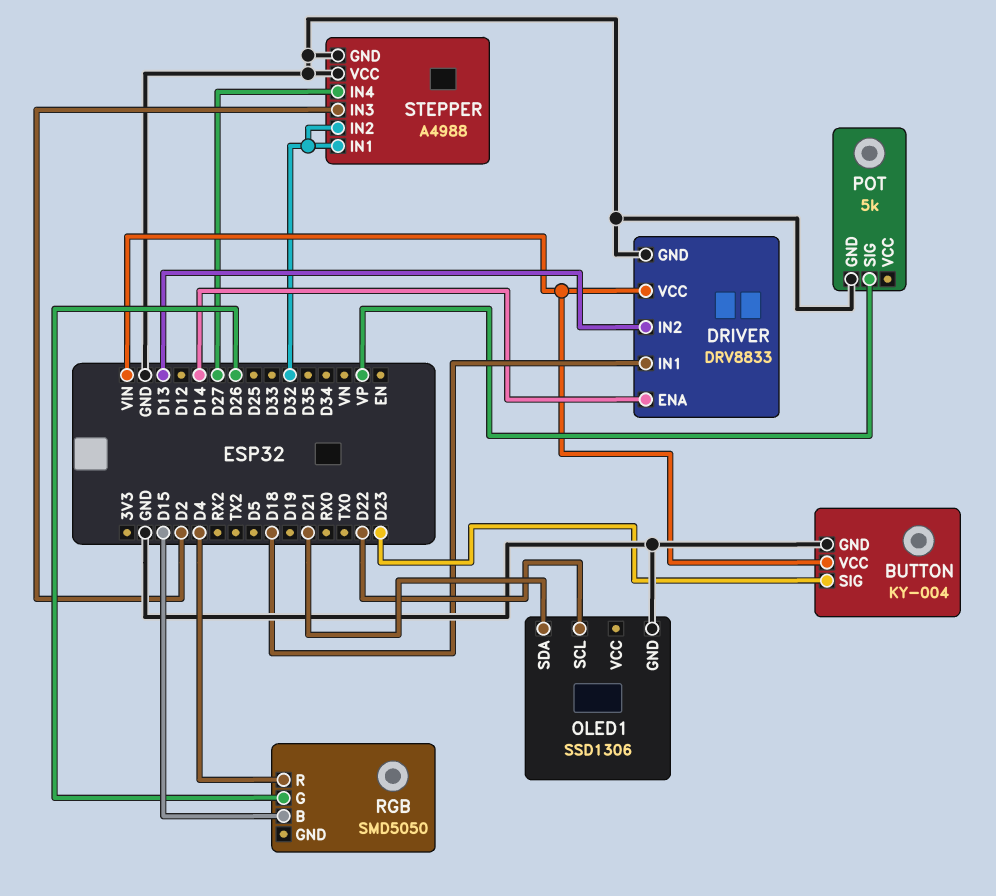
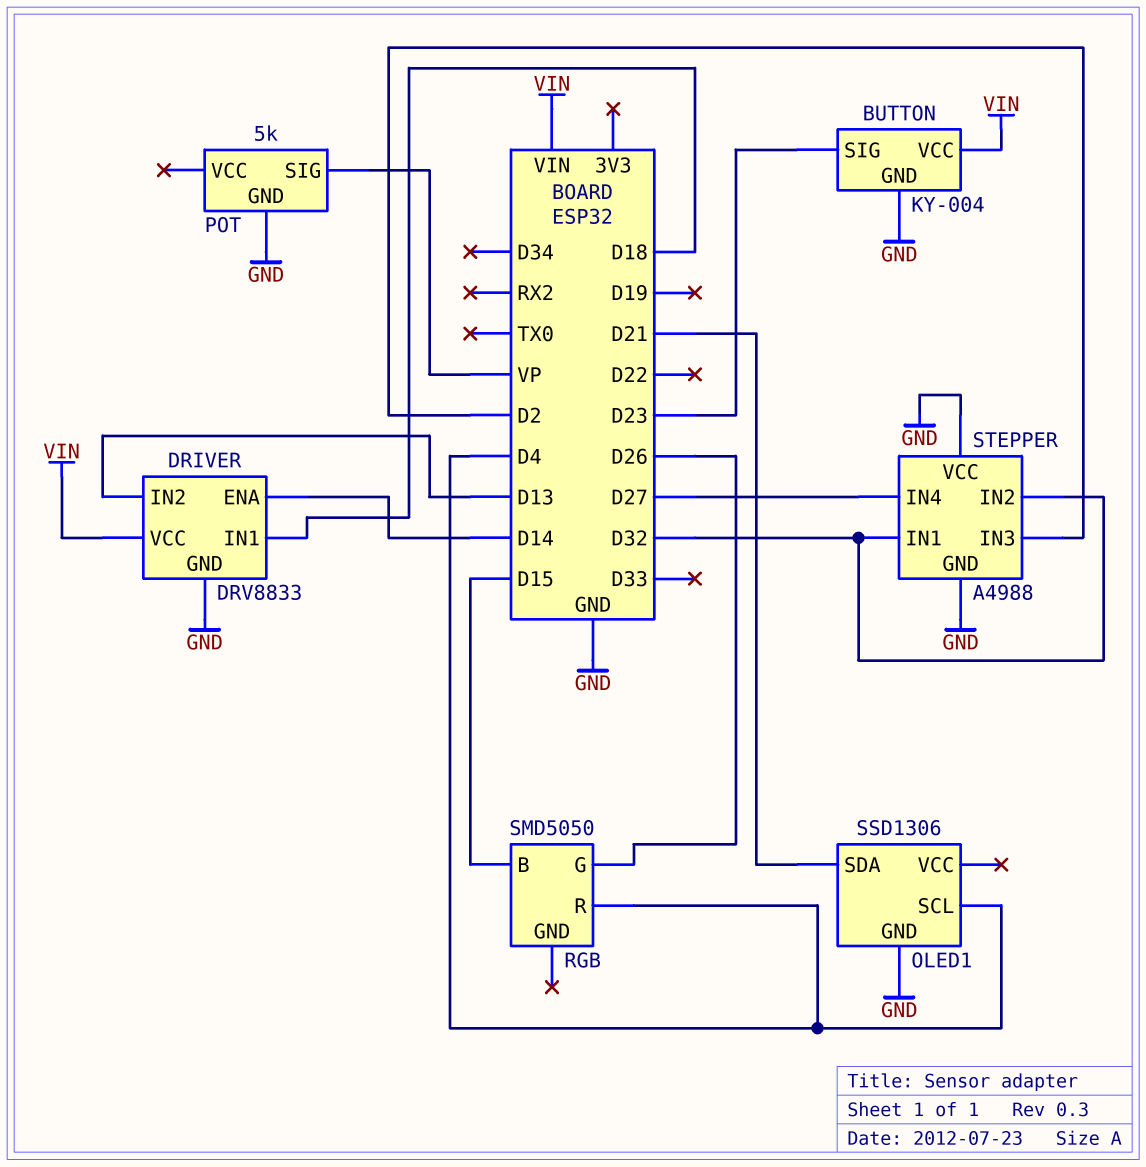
OLED1 pin SCL: D22 -> D4

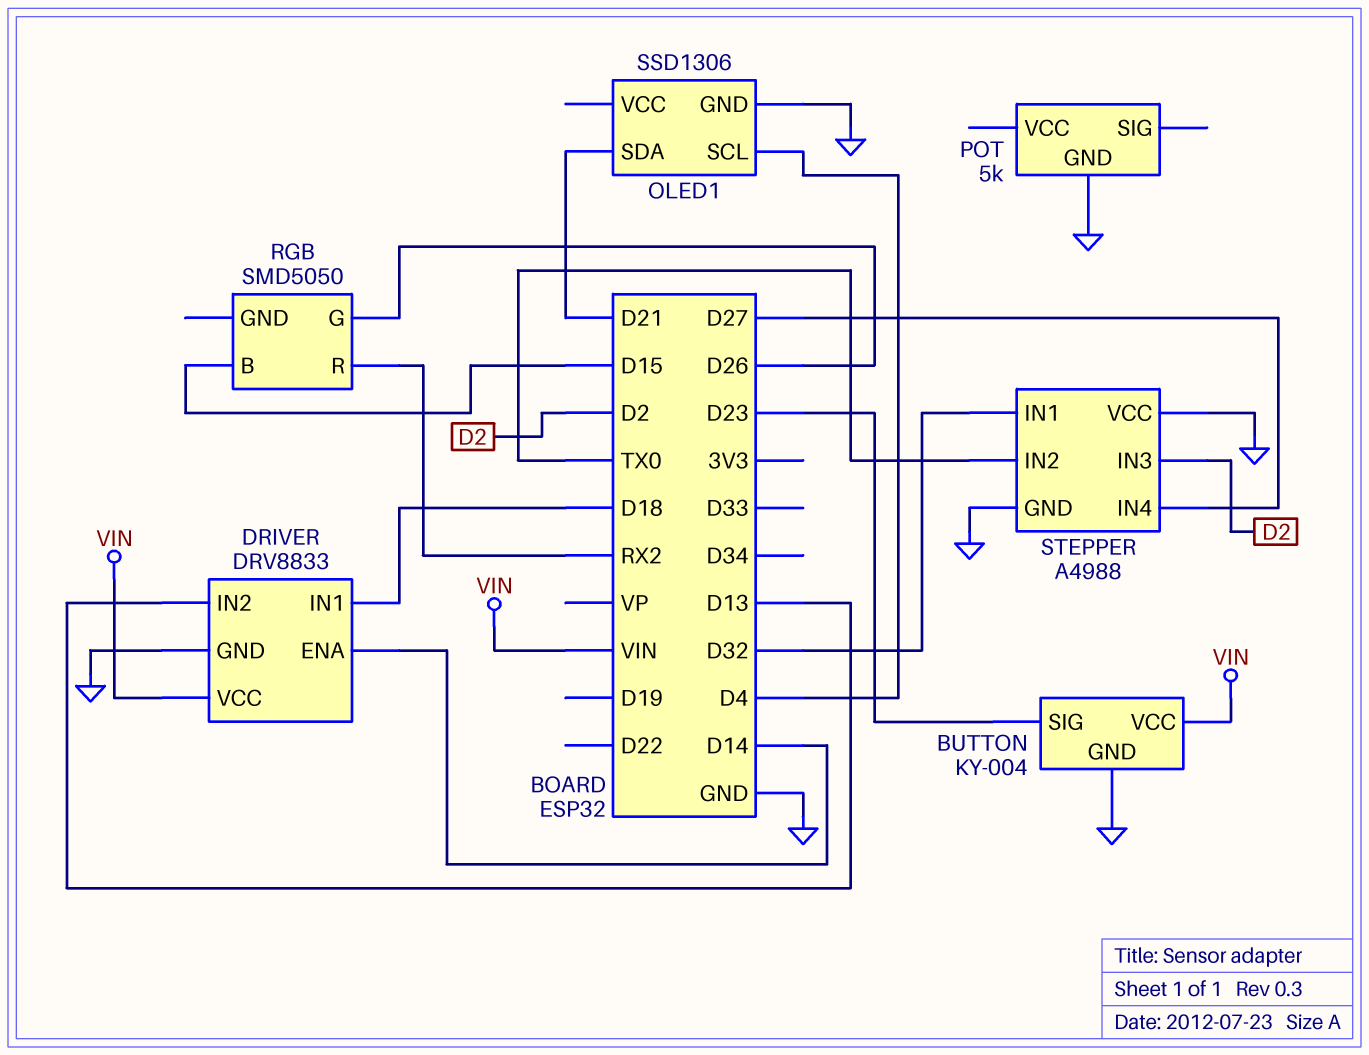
POT pin SIG: VP -> none
RGB pin R: D4 -> RX2
STEPPER pin IN2: D32 -> TX0

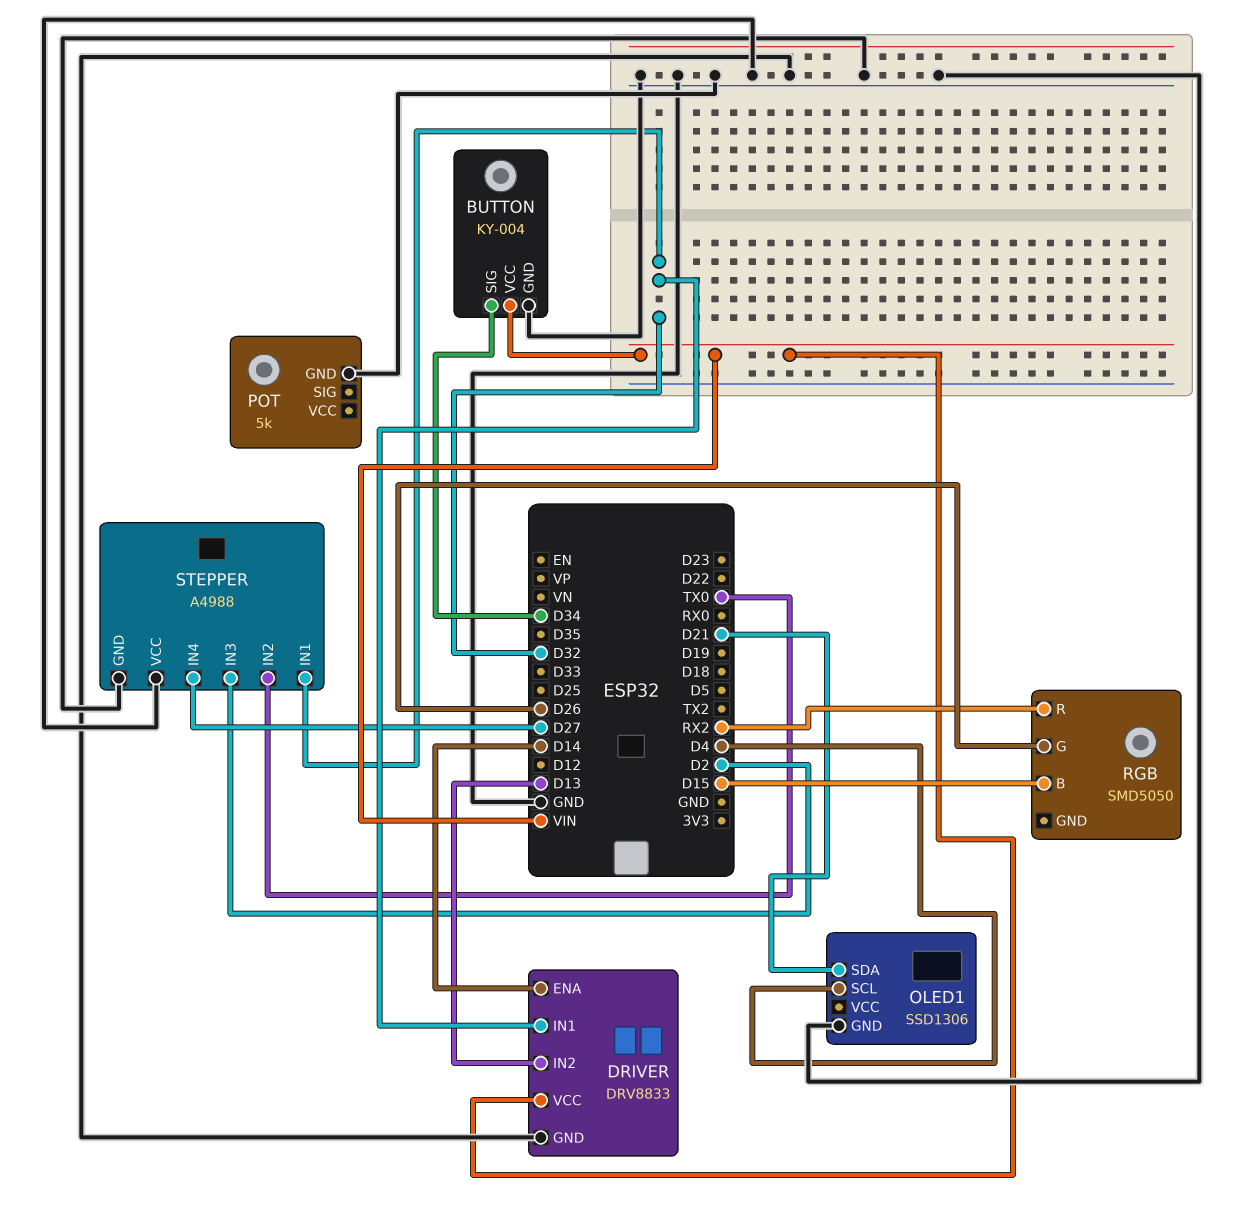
BUTTON pin SIG: D23 -> D34
DRIVER pin IN1: D18 -> D32

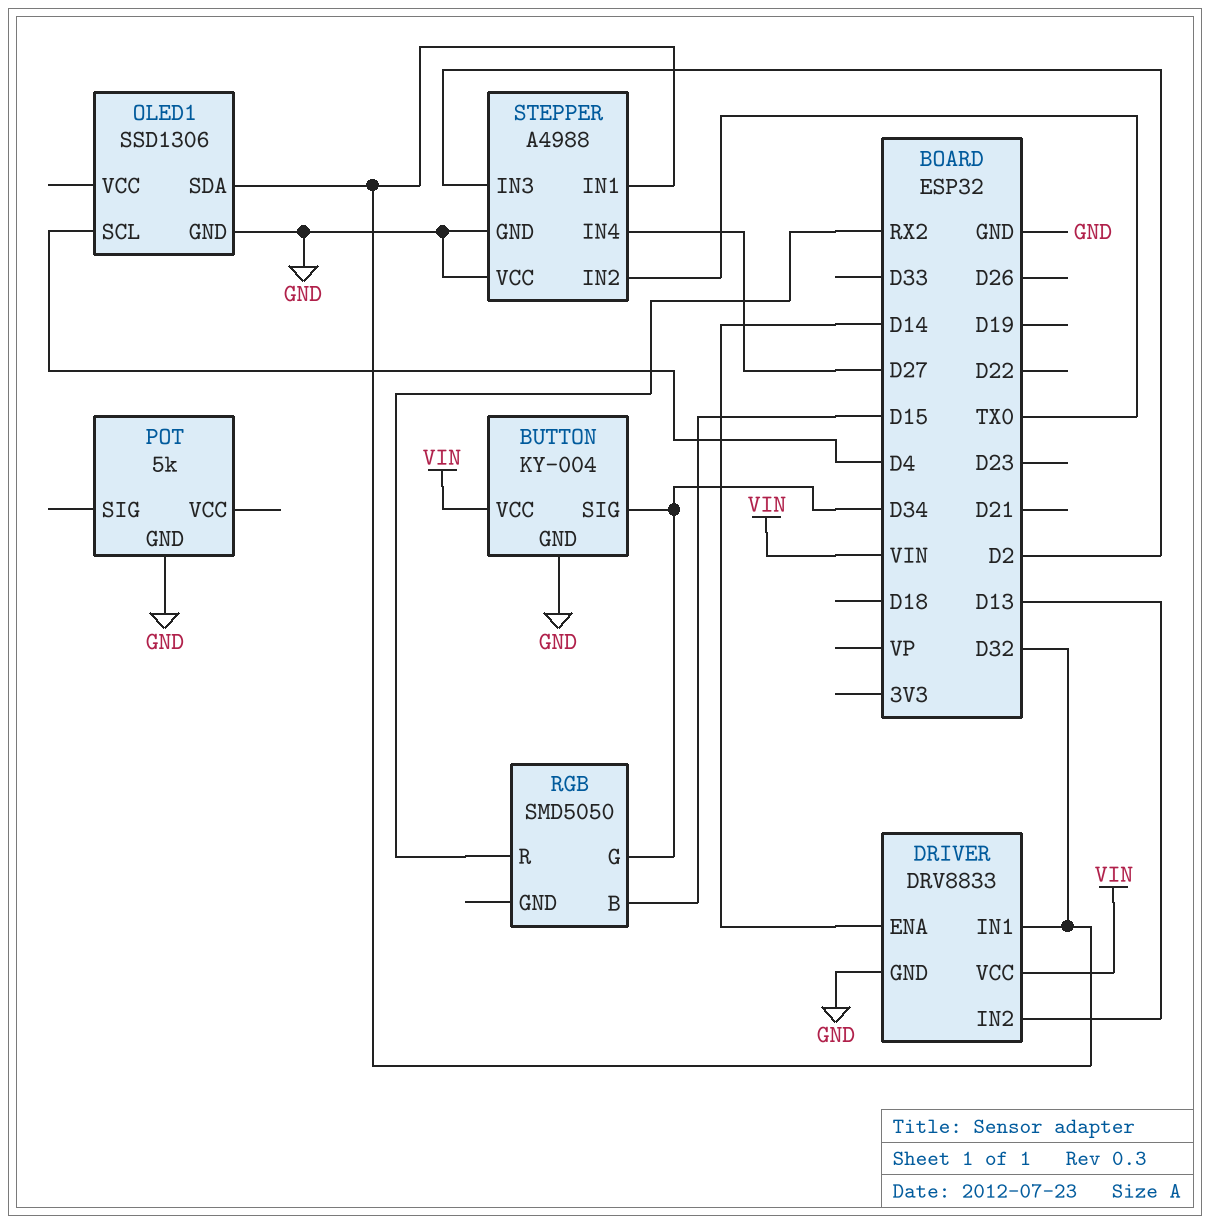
OLED1 pin SDA: D21 -> D32
RGB pin G: D26 -> D34

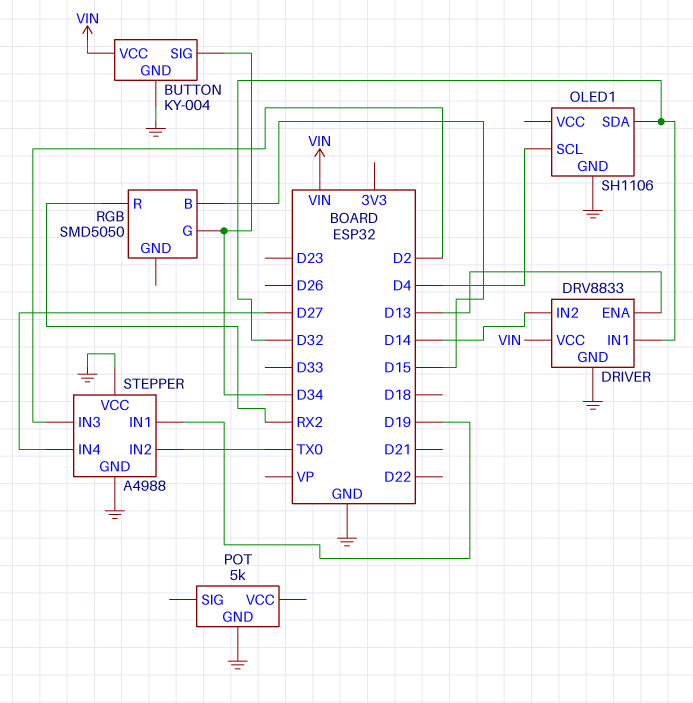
DRIVER pin ENA: D14 -> D13
DRIVER pin IN2: D13 -> D14
OLED1: SSD1306 -> SH1106
STEPPER pin IN1: D32 -> D19

